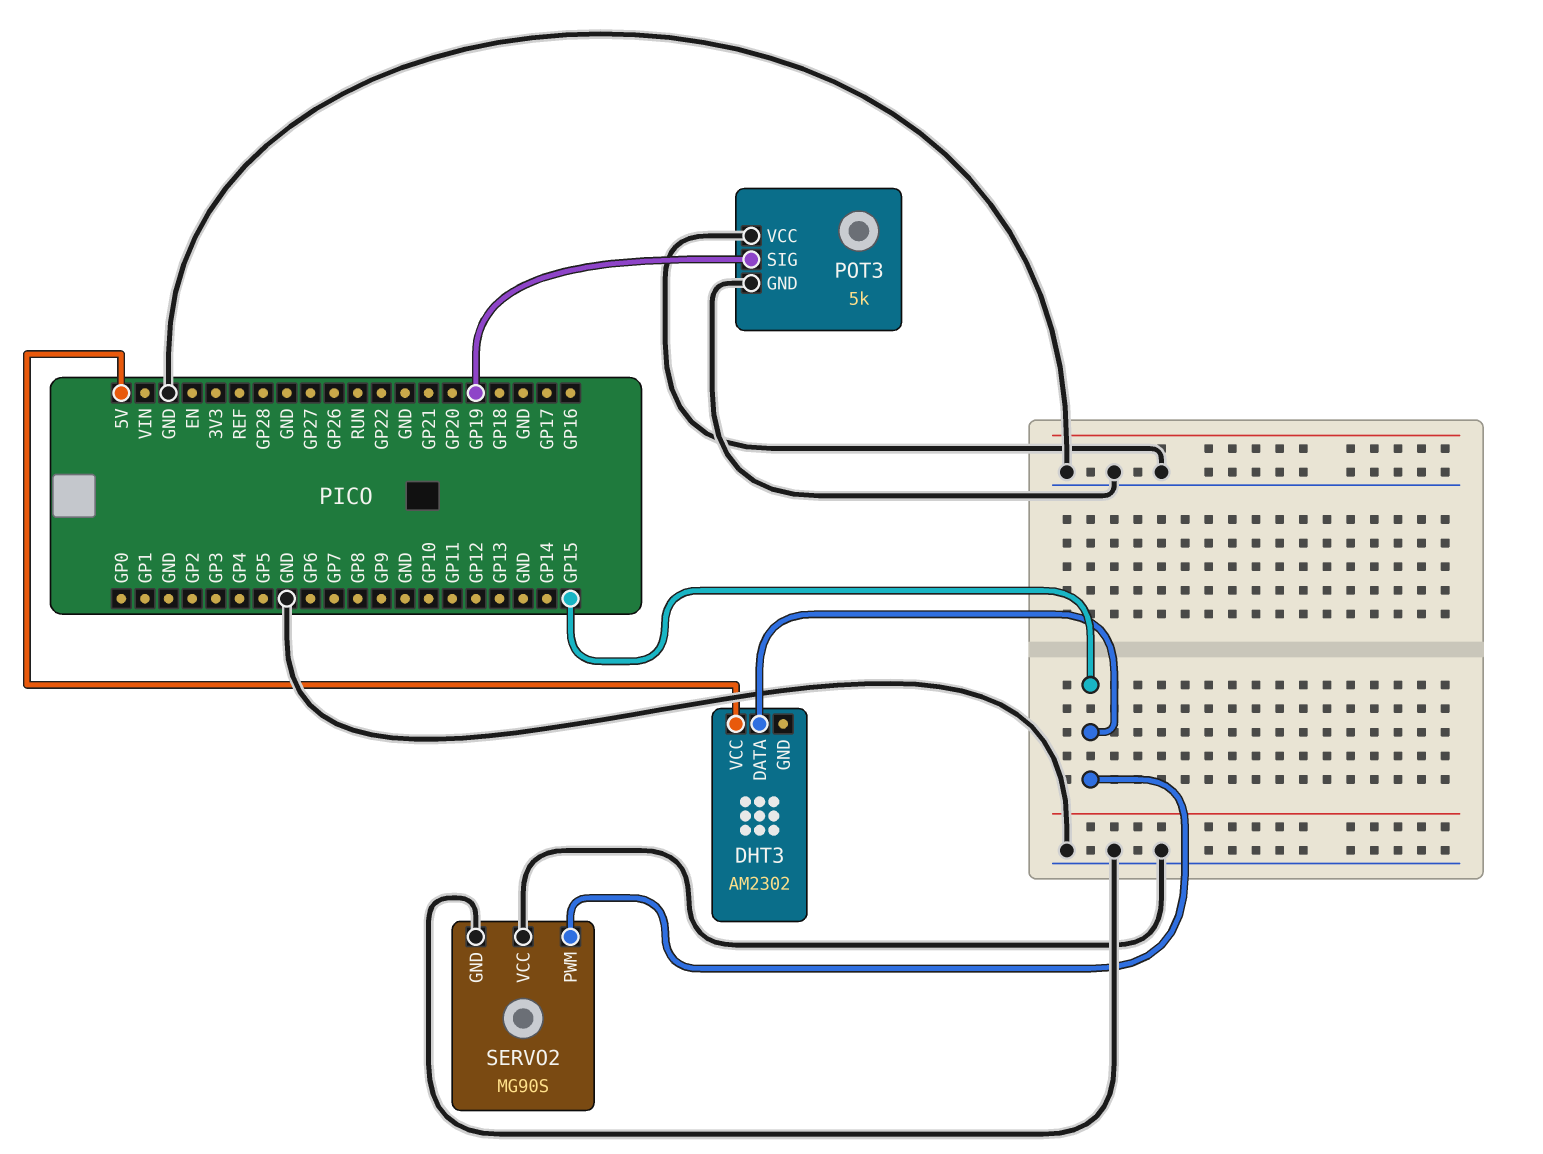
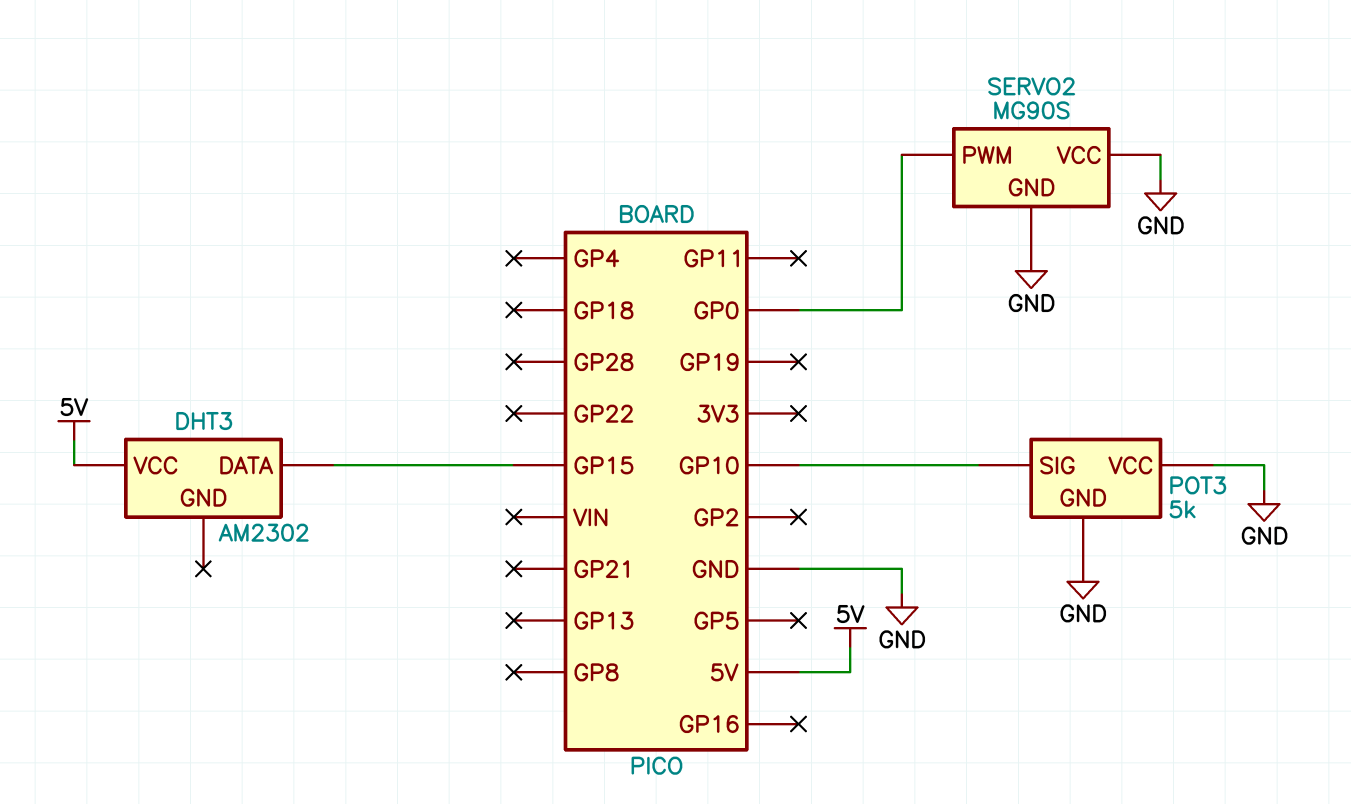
POT3 pin SIG: GP19 -> GP10
SERVO2 pin PWM: GP15 -> GP0

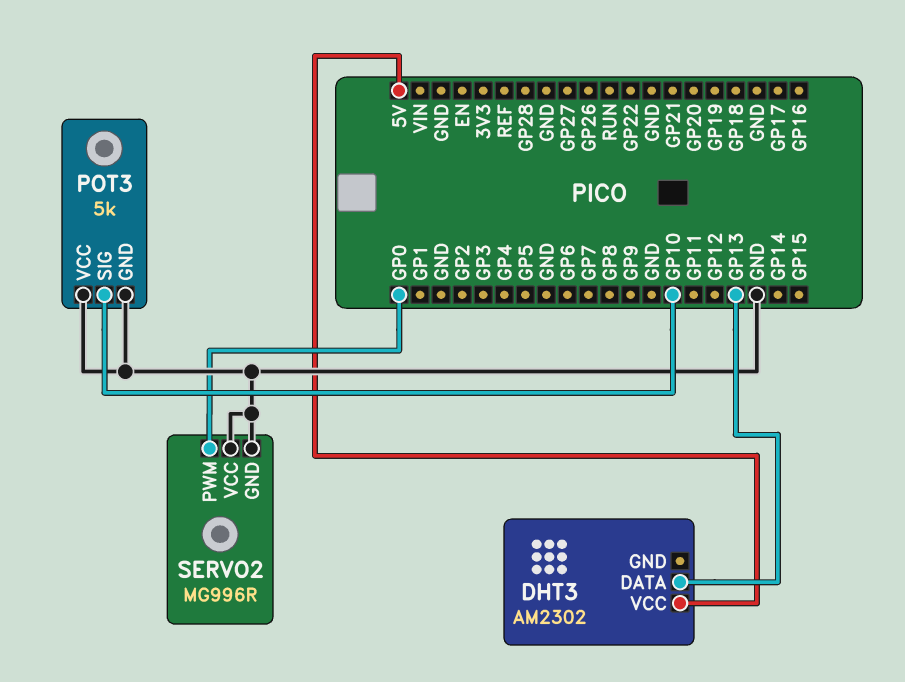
DHT3 pin DATA: GP15 -> GP13
SERVO2: MG90S -> MG996R

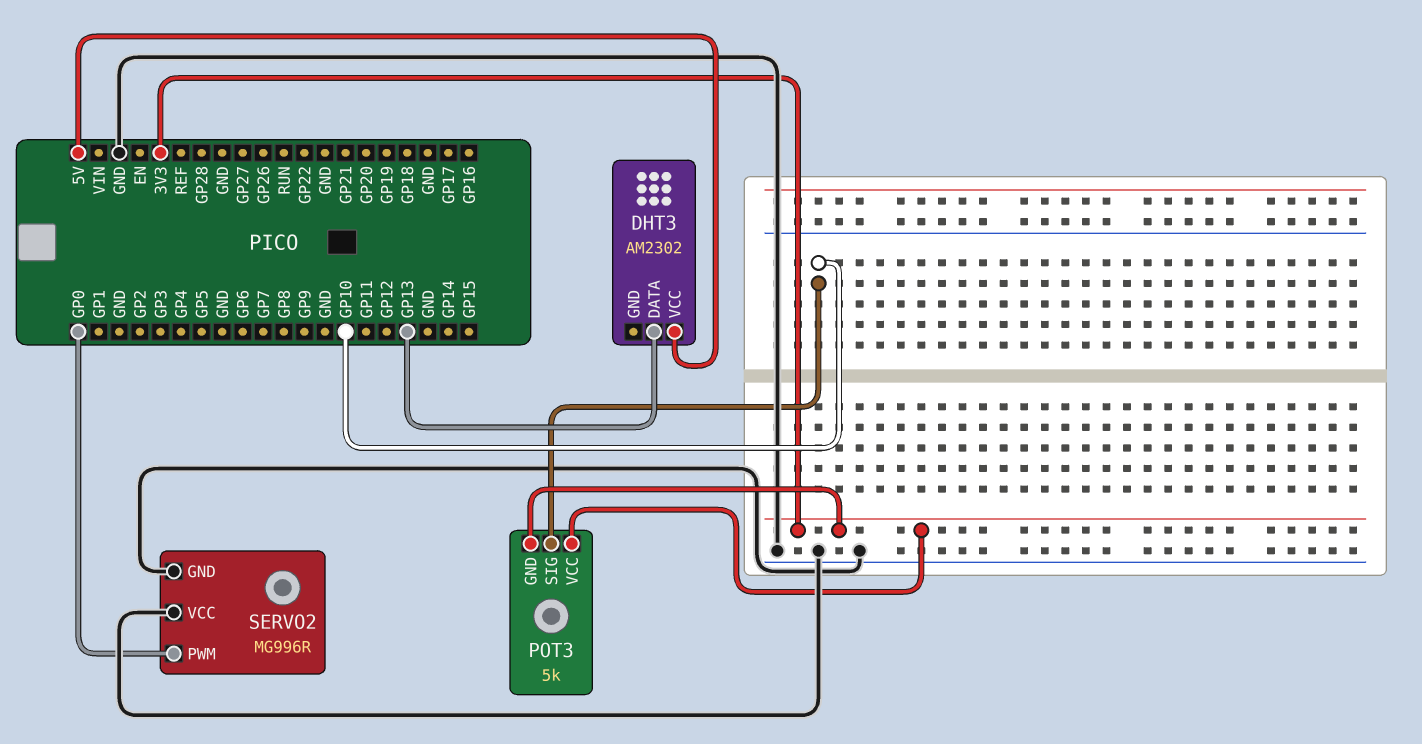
POT3 pin GND: GND -> 3V3
POT3 pin VCC: GND -> 3V3

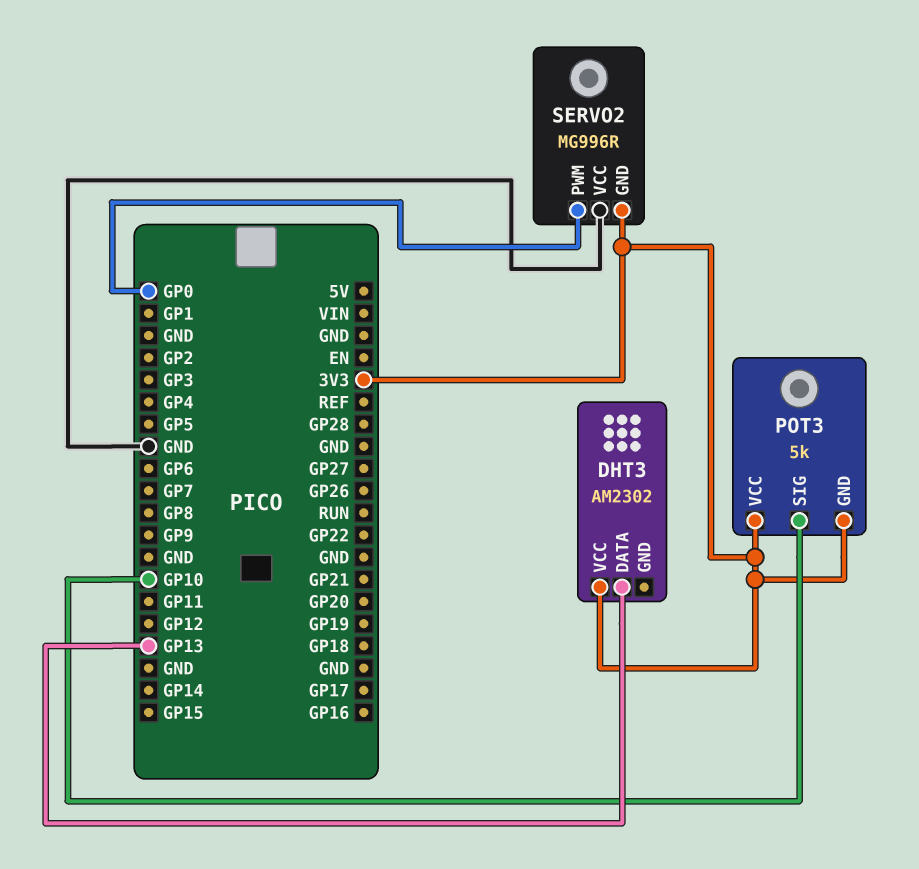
DHT3 pin VCC: 5V -> 3V3
SERVO2 pin GND: GND -> 3V3

